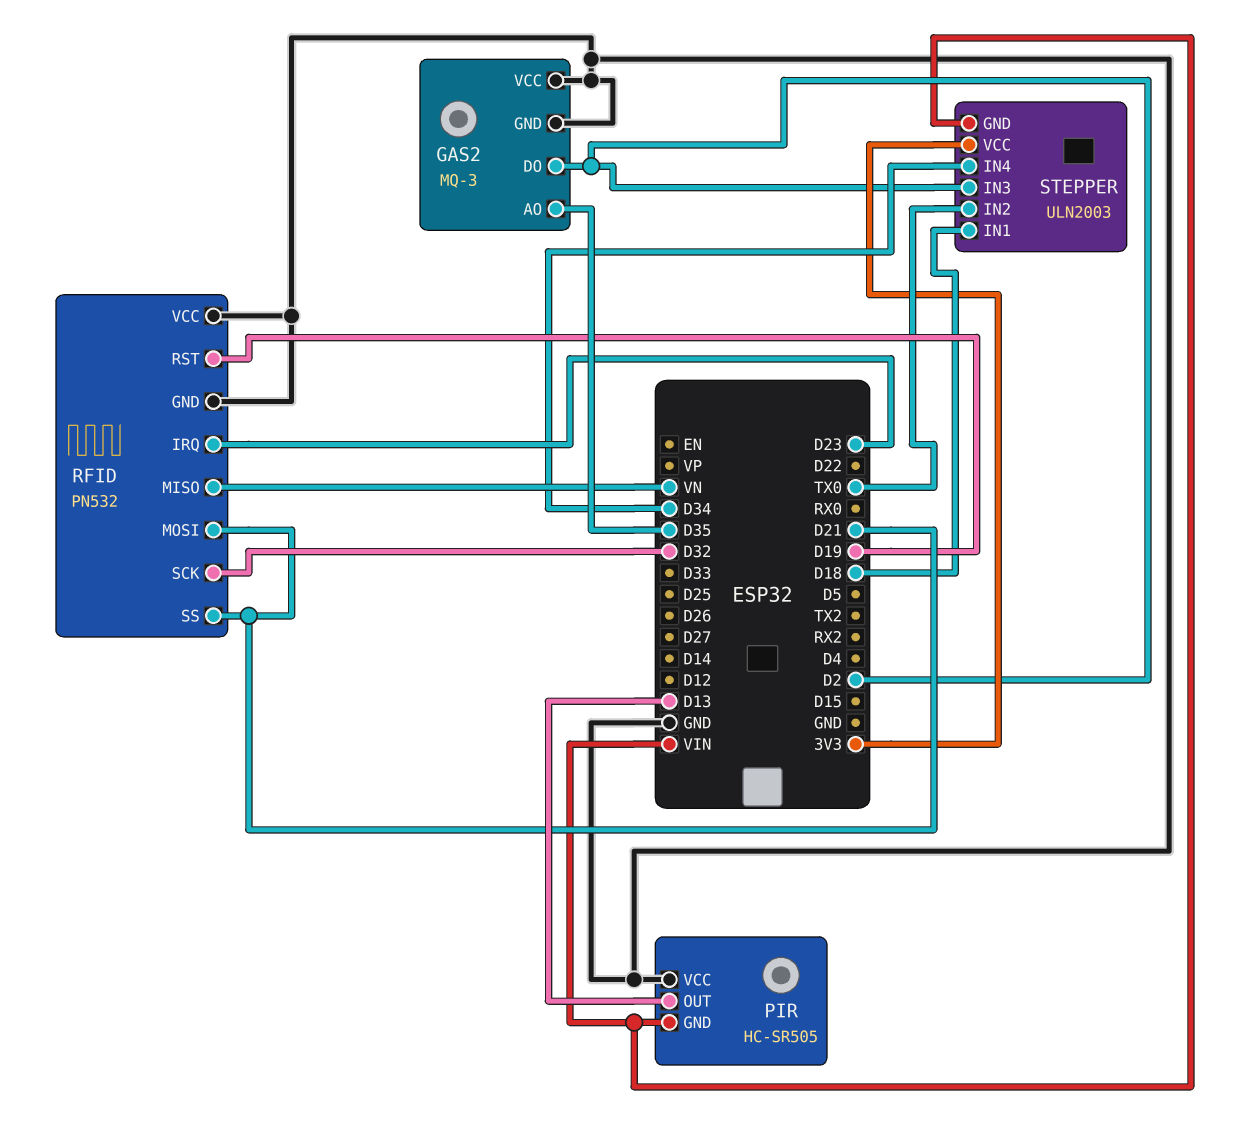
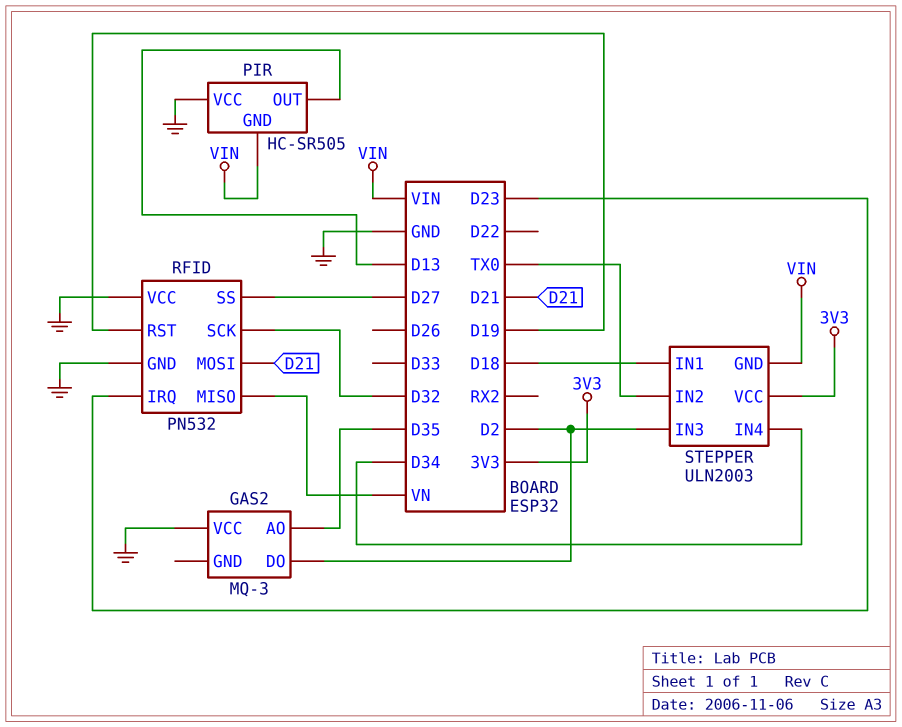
GAS2 pin GND: GND -> none
RFID pin SS: D21 -> D27

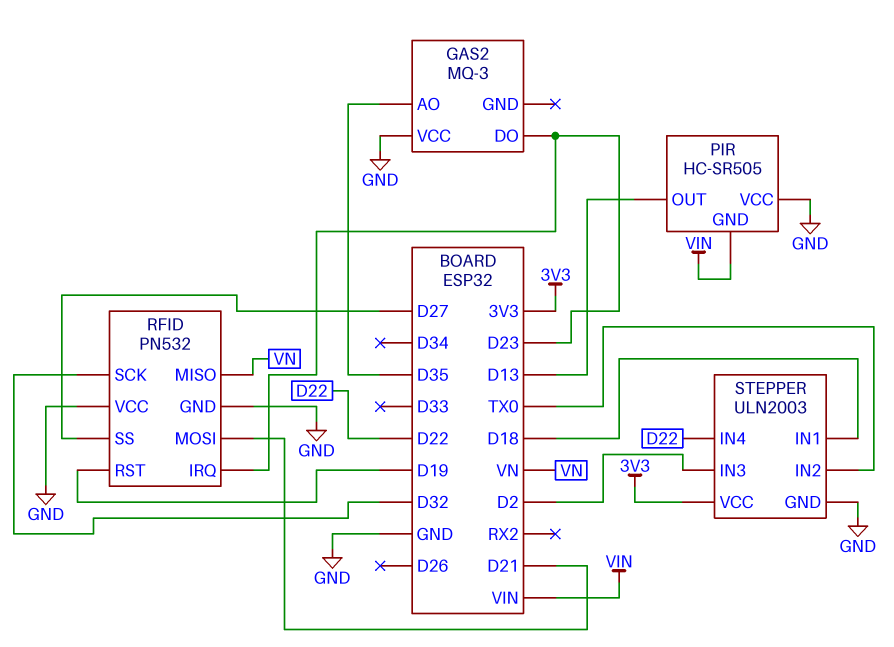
GAS2 pin DO: D2 -> D23
STEPPER pin GND: VIN -> GND
STEPPER pin IN4: D34 -> D22

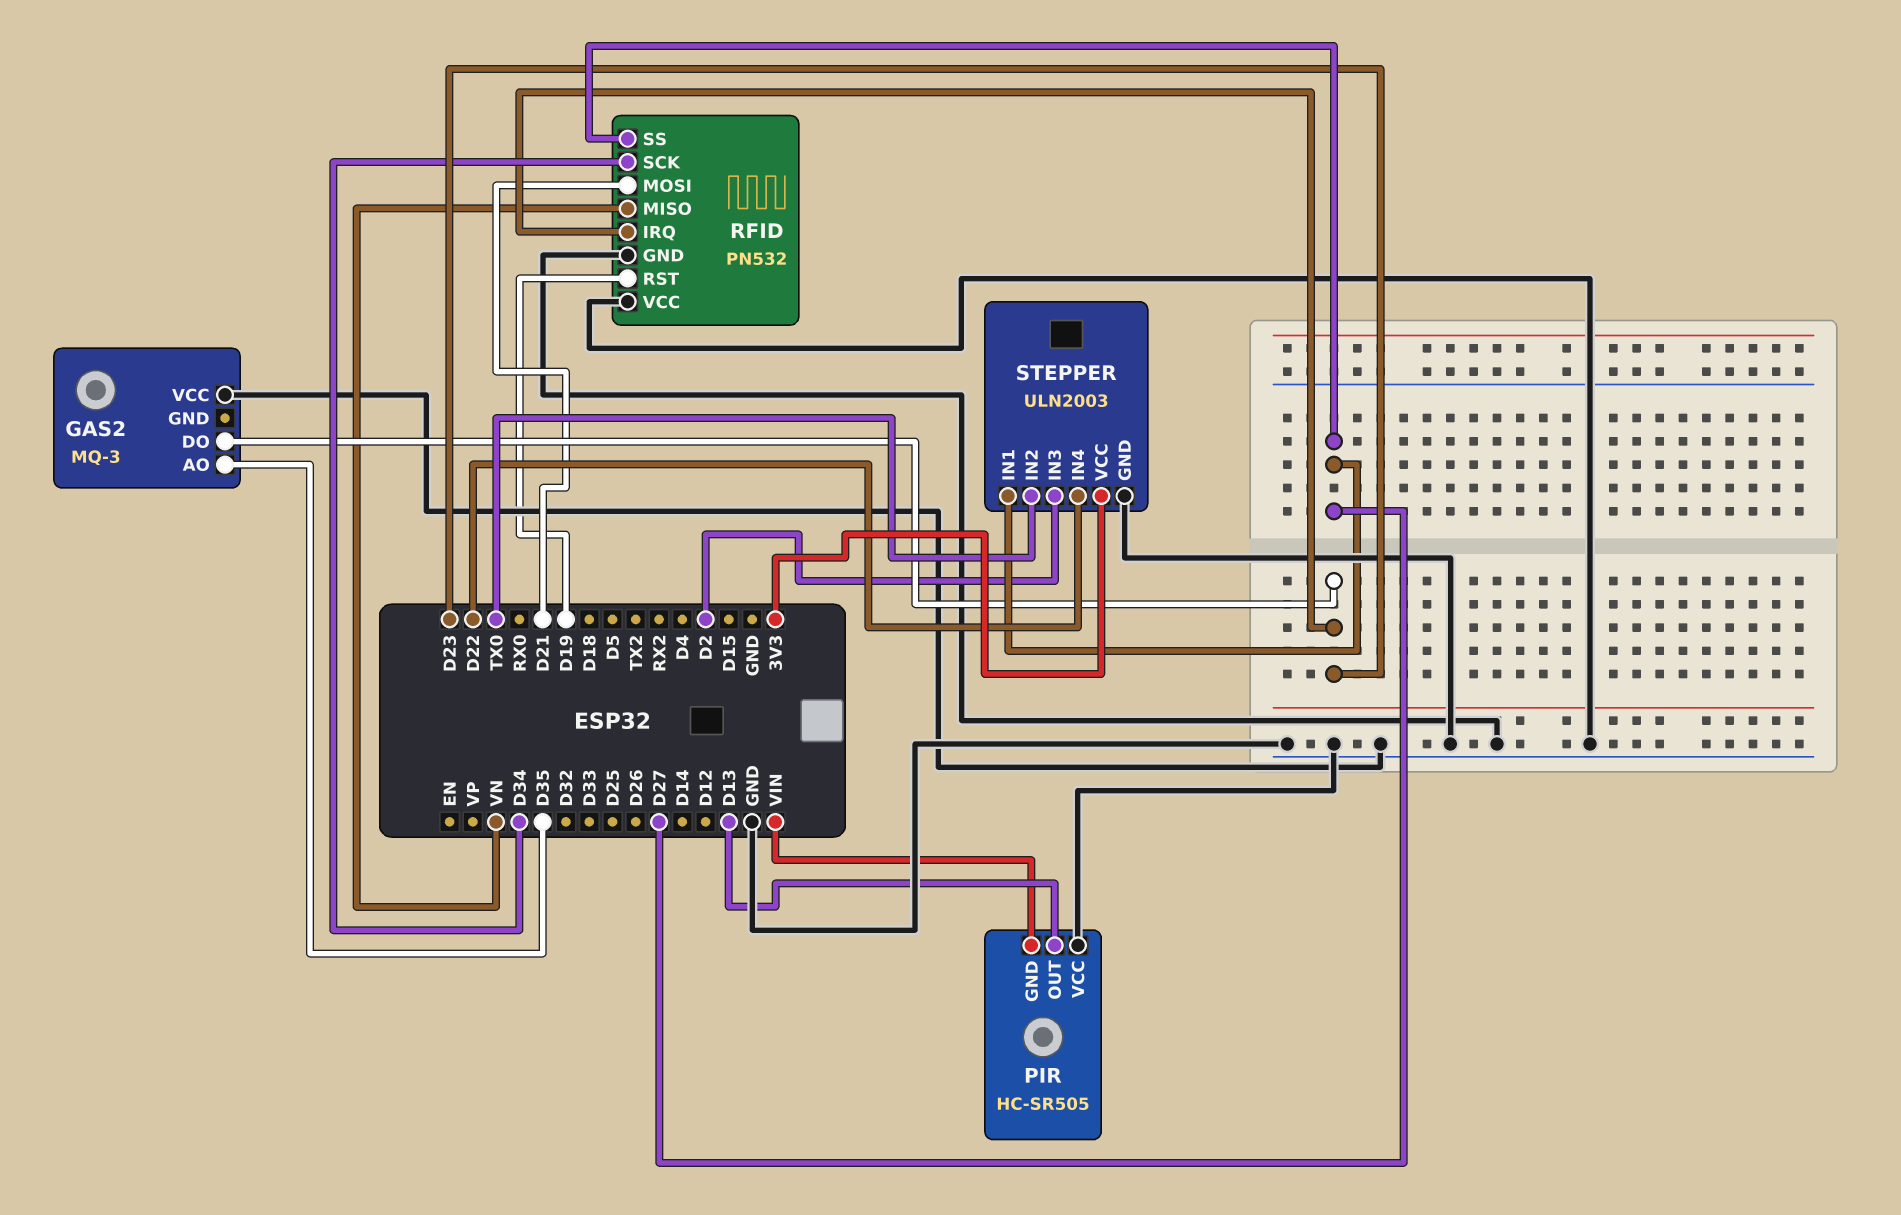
RFID pin SCK: D32 -> D34
STEPPER pin IN1: D18 -> D27

